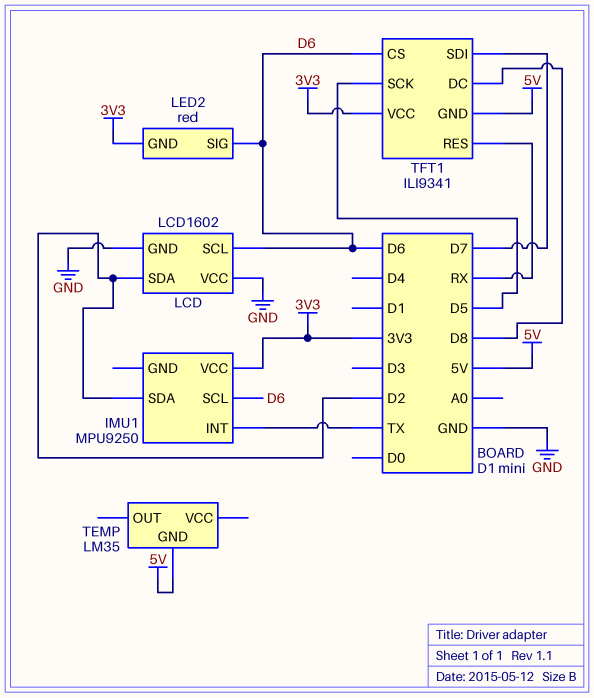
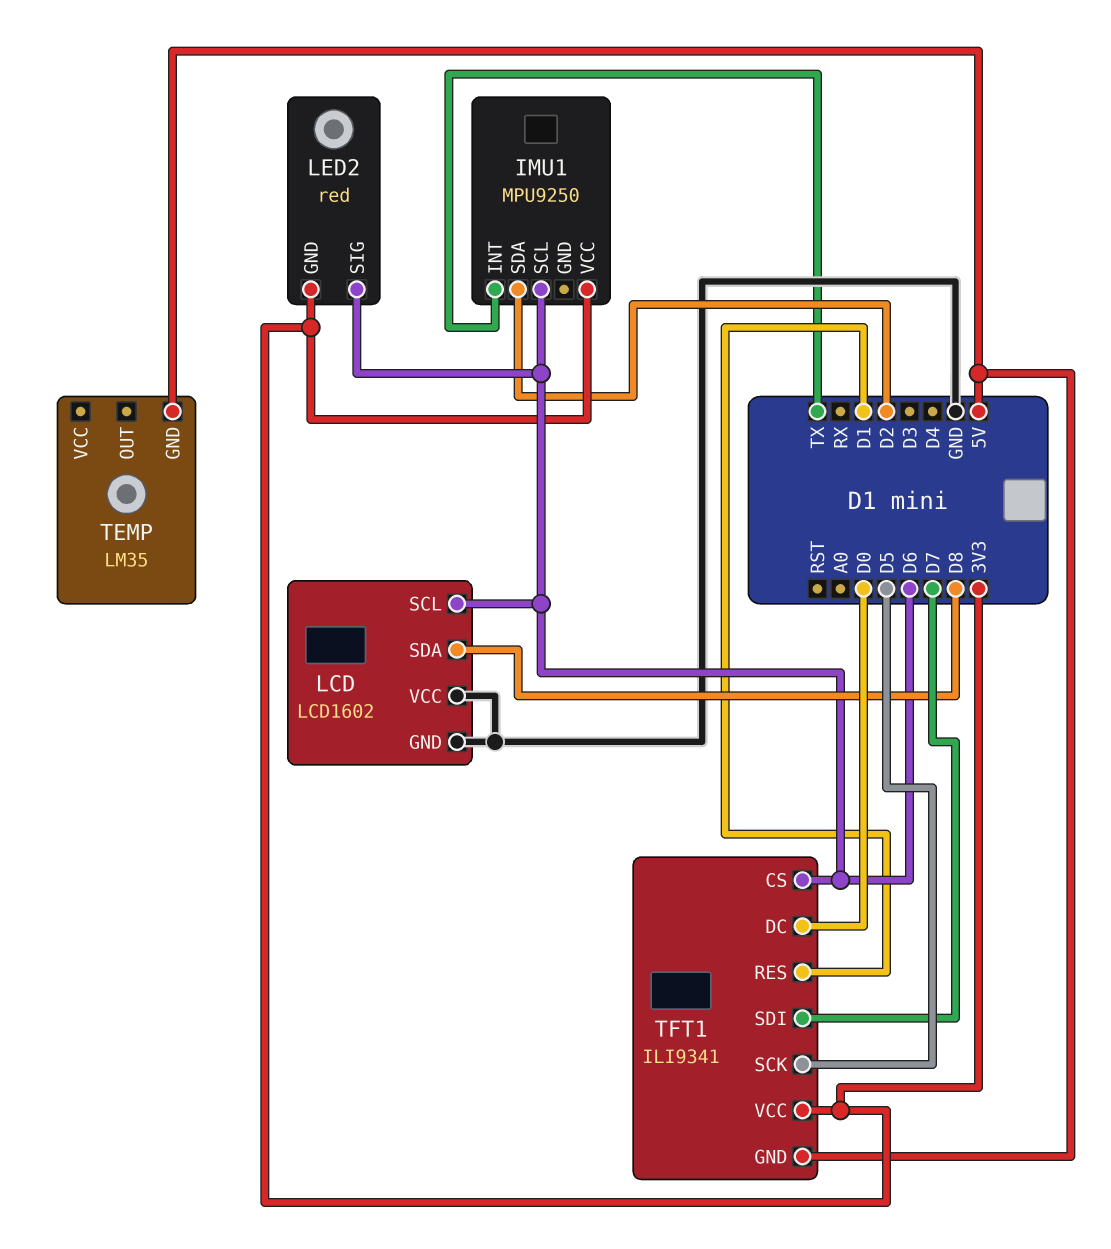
LCD pin SDA: D2 -> D8
TFT1 pin DC: D8 -> D0
TFT1 pin RES: RX -> D1

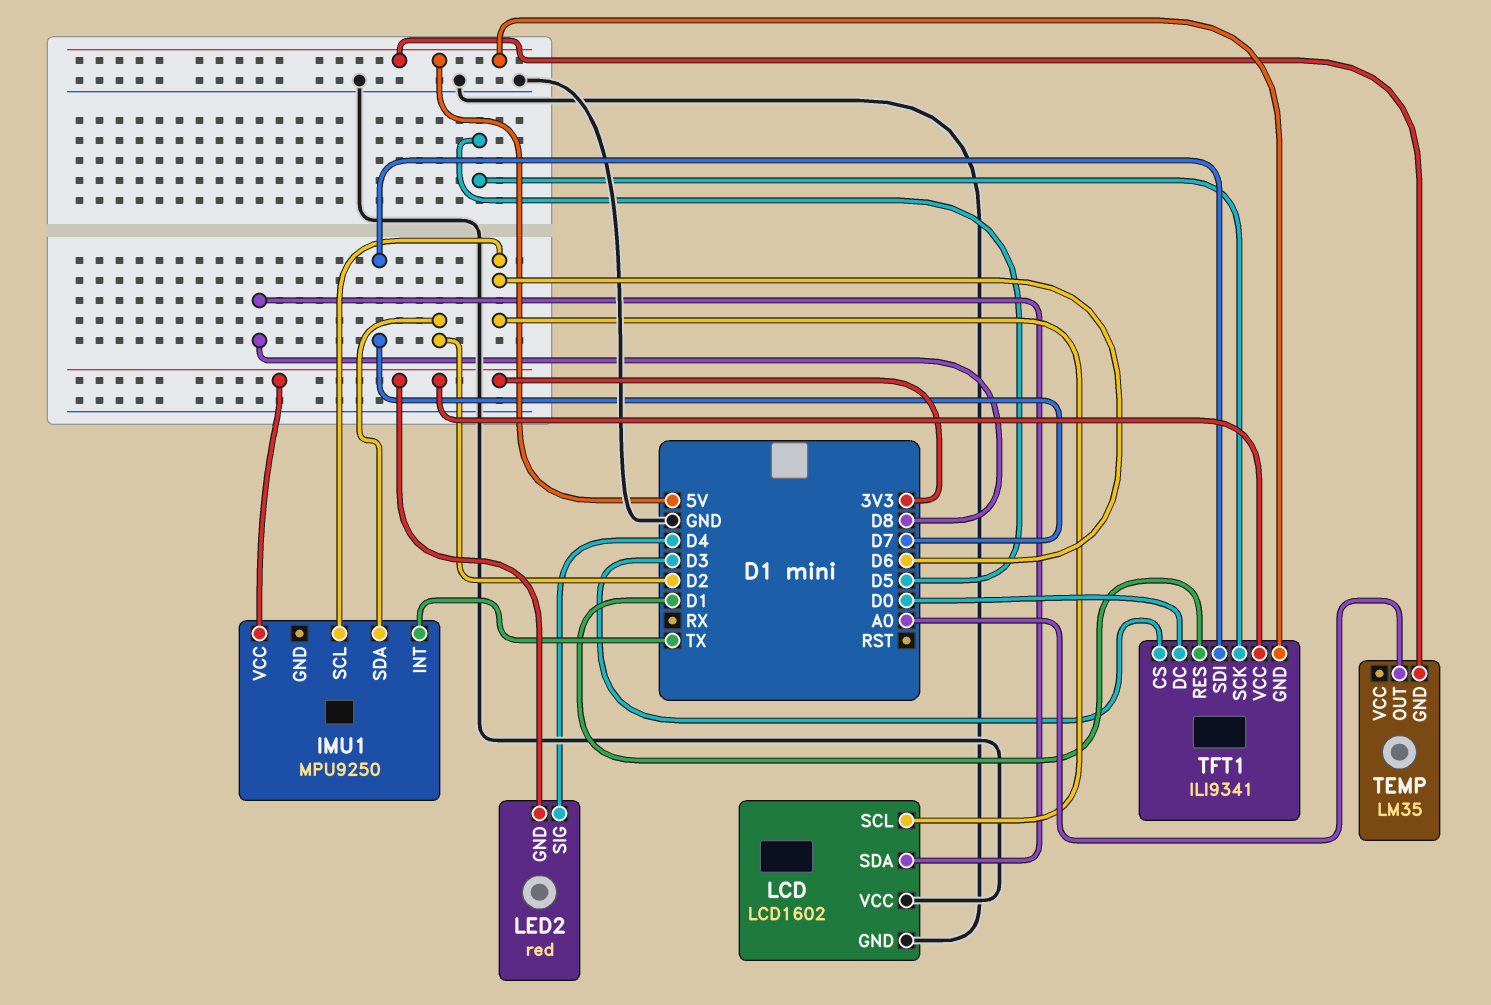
LED2 pin SIG: D6 -> D4
TEMP pin OUT: none -> A0
TFT1 pin CS: D6 -> D3

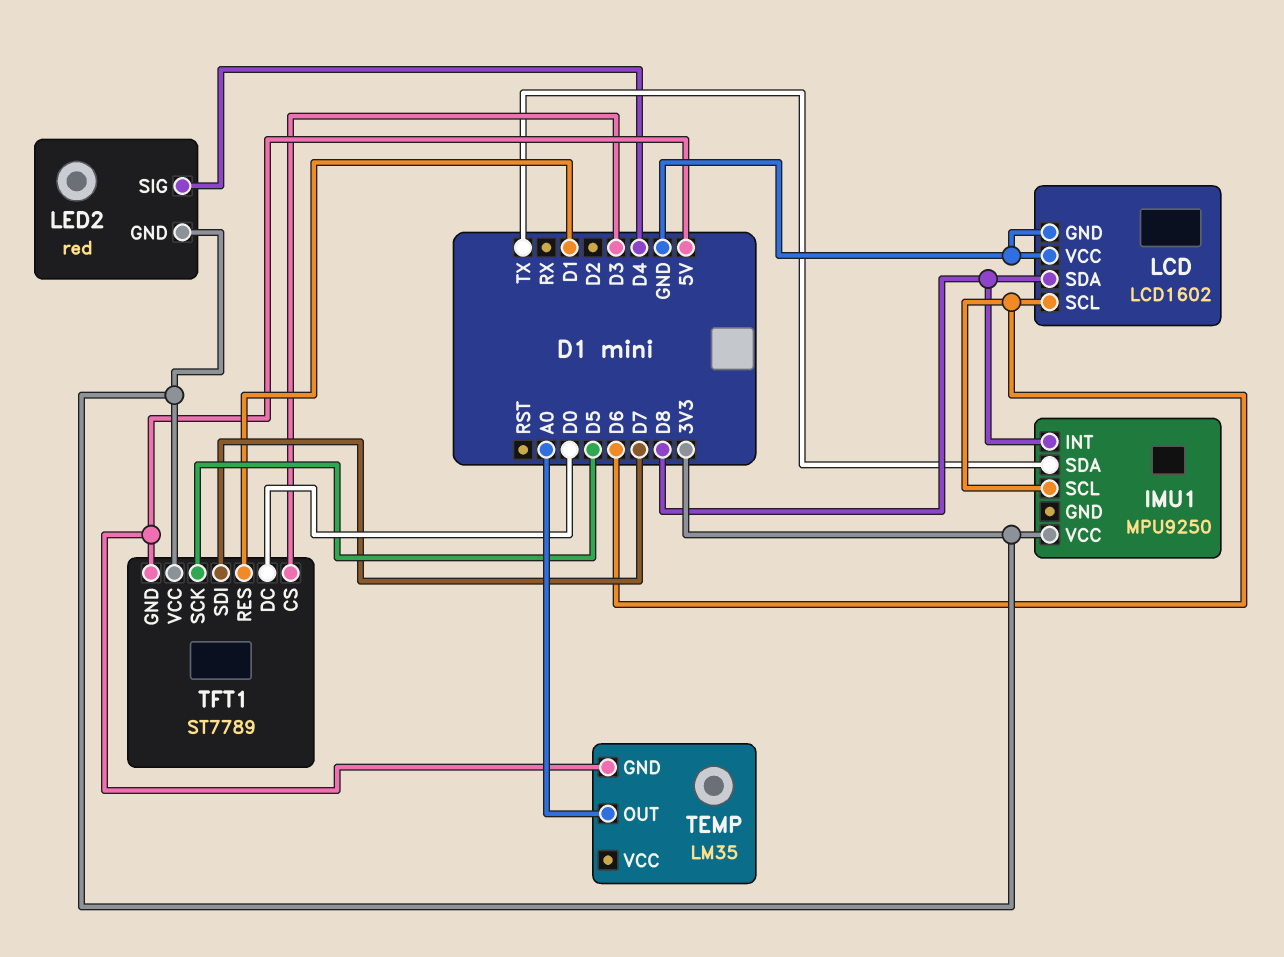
IMU1 pin INT: TX -> D8
IMU1 pin SDA: D2 -> TX
TFT1: ILI9341 -> ST7789

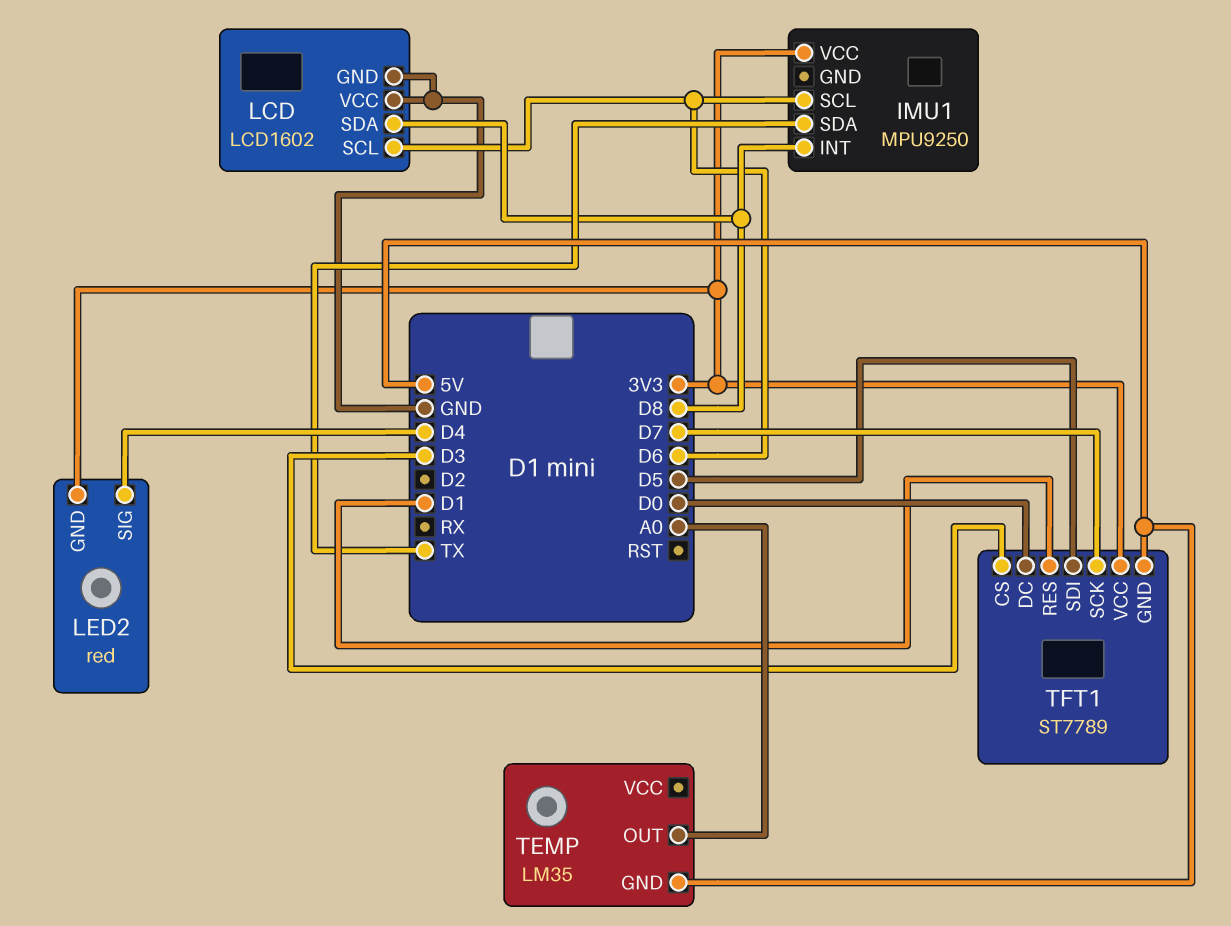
TFT1 pin SCK: D5 -> D7
TFT1 pin SDI: D7 -> D5

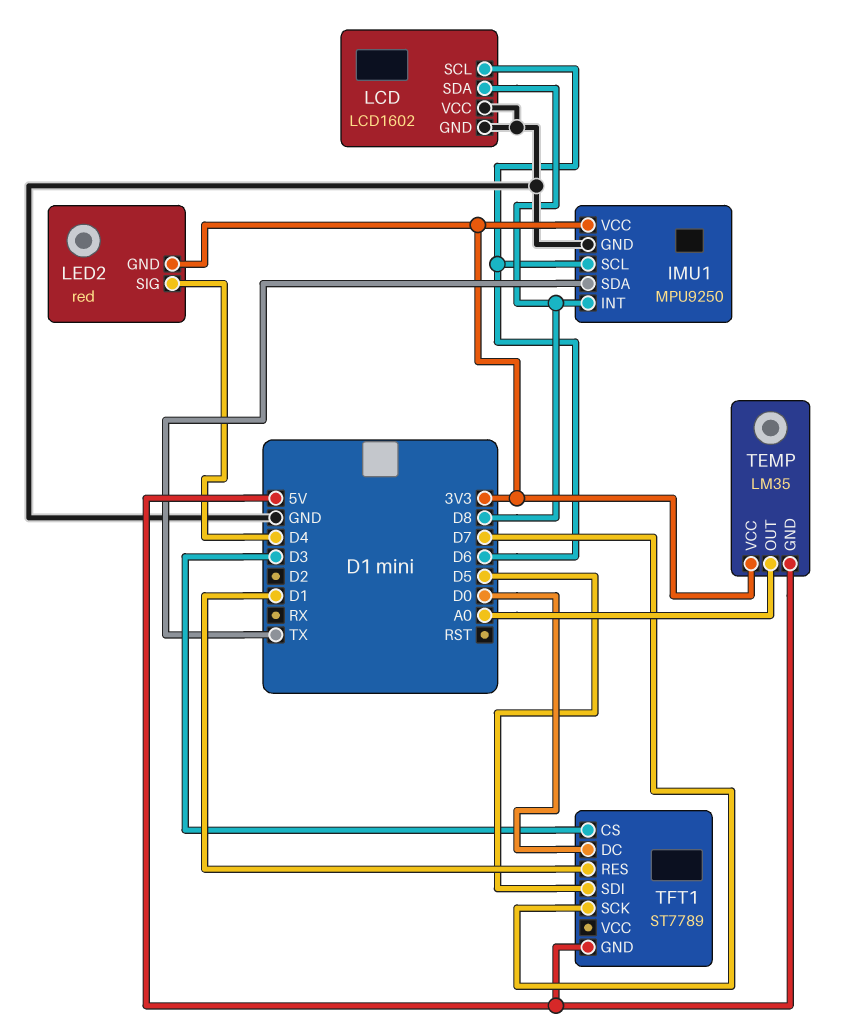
IMU1 pin GND: none -> GND
TEMP pin VCC: none -> 3V3
TFT1 pin VCC: 3V3 -> none

